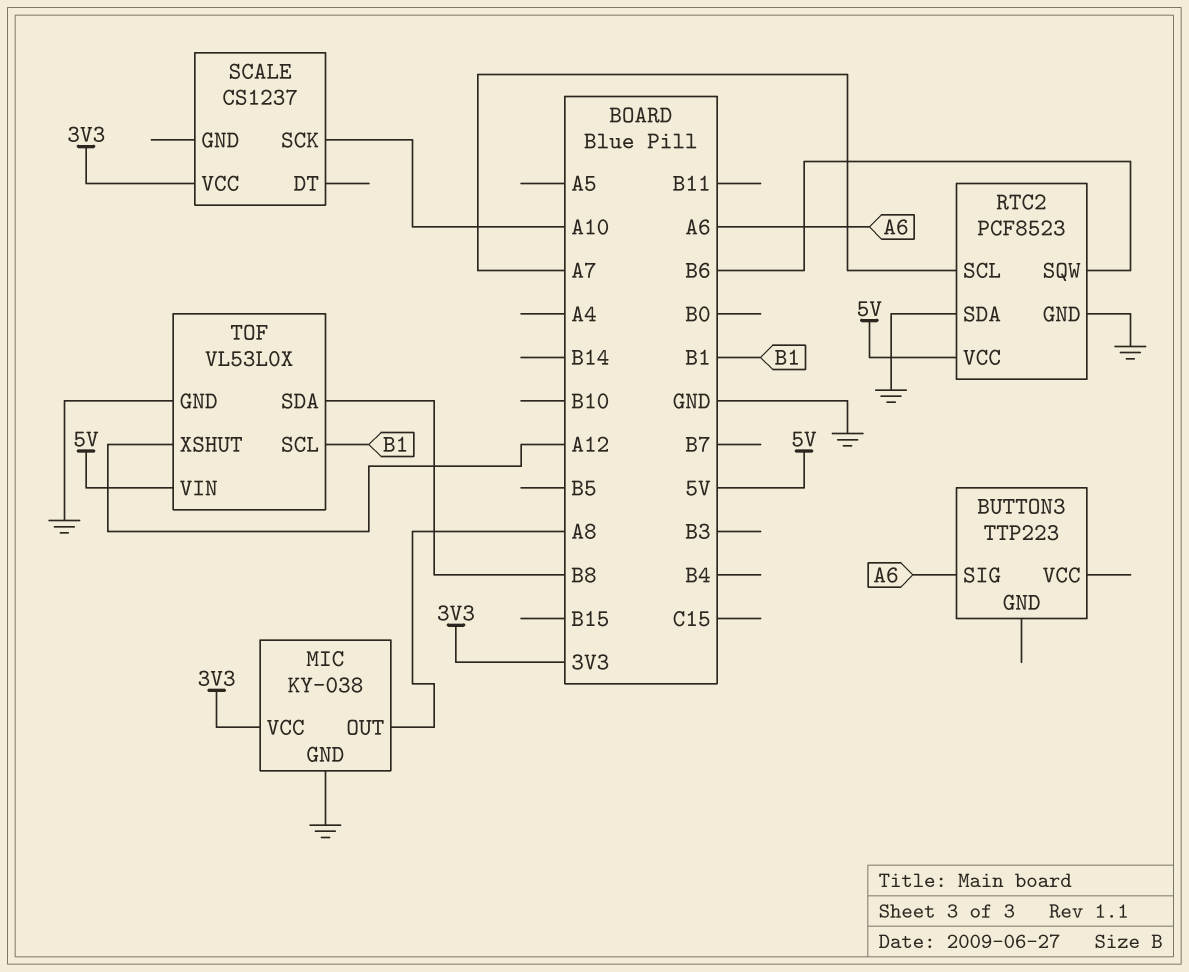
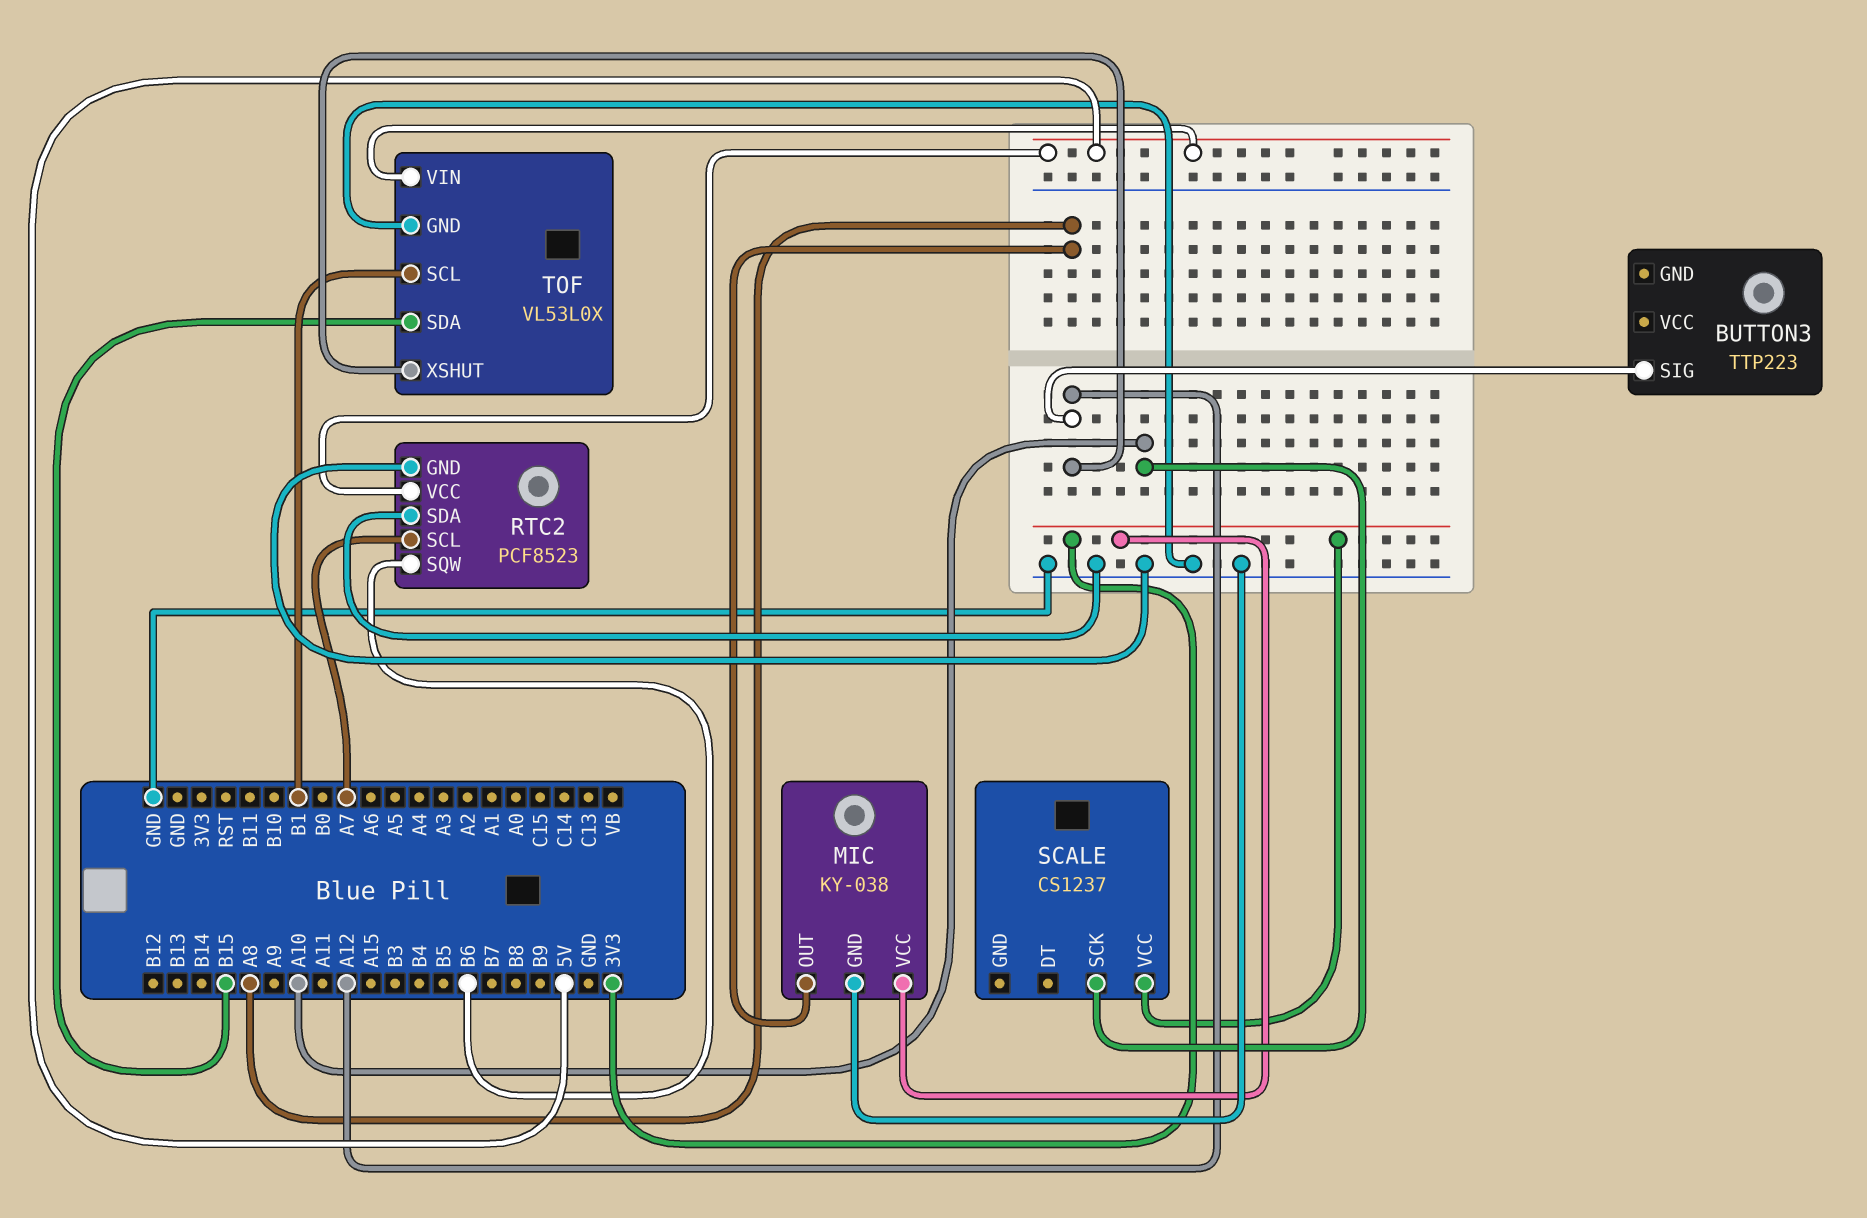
BUTTON3 pin SIG: A6 -> A12
TOF pin SDA: B8 -> B15

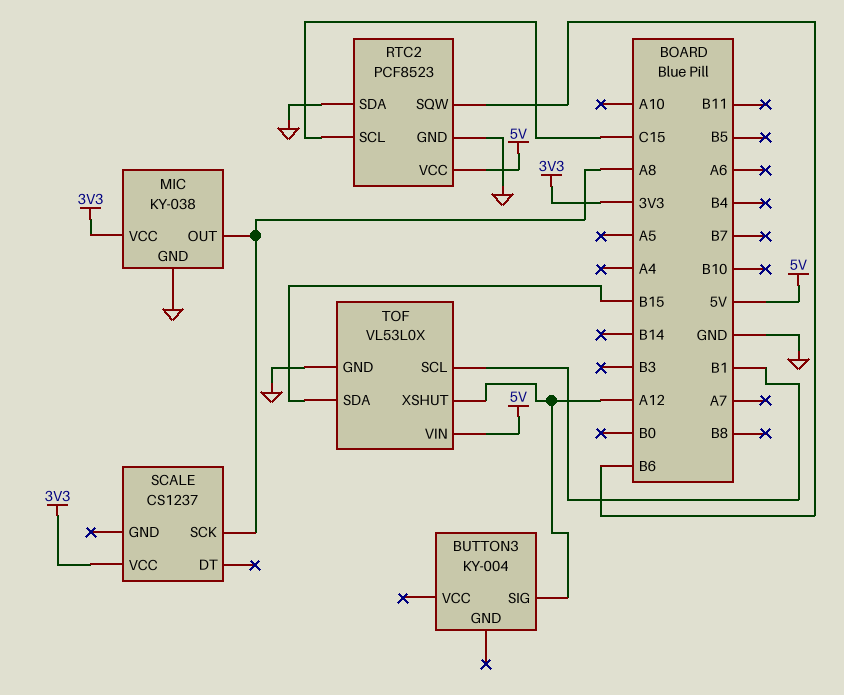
BUTTON3: TTP223 -> KY-004
RTC2 pin SCL: A7 -> C15
SCALE pin SCK: A10 -> A8

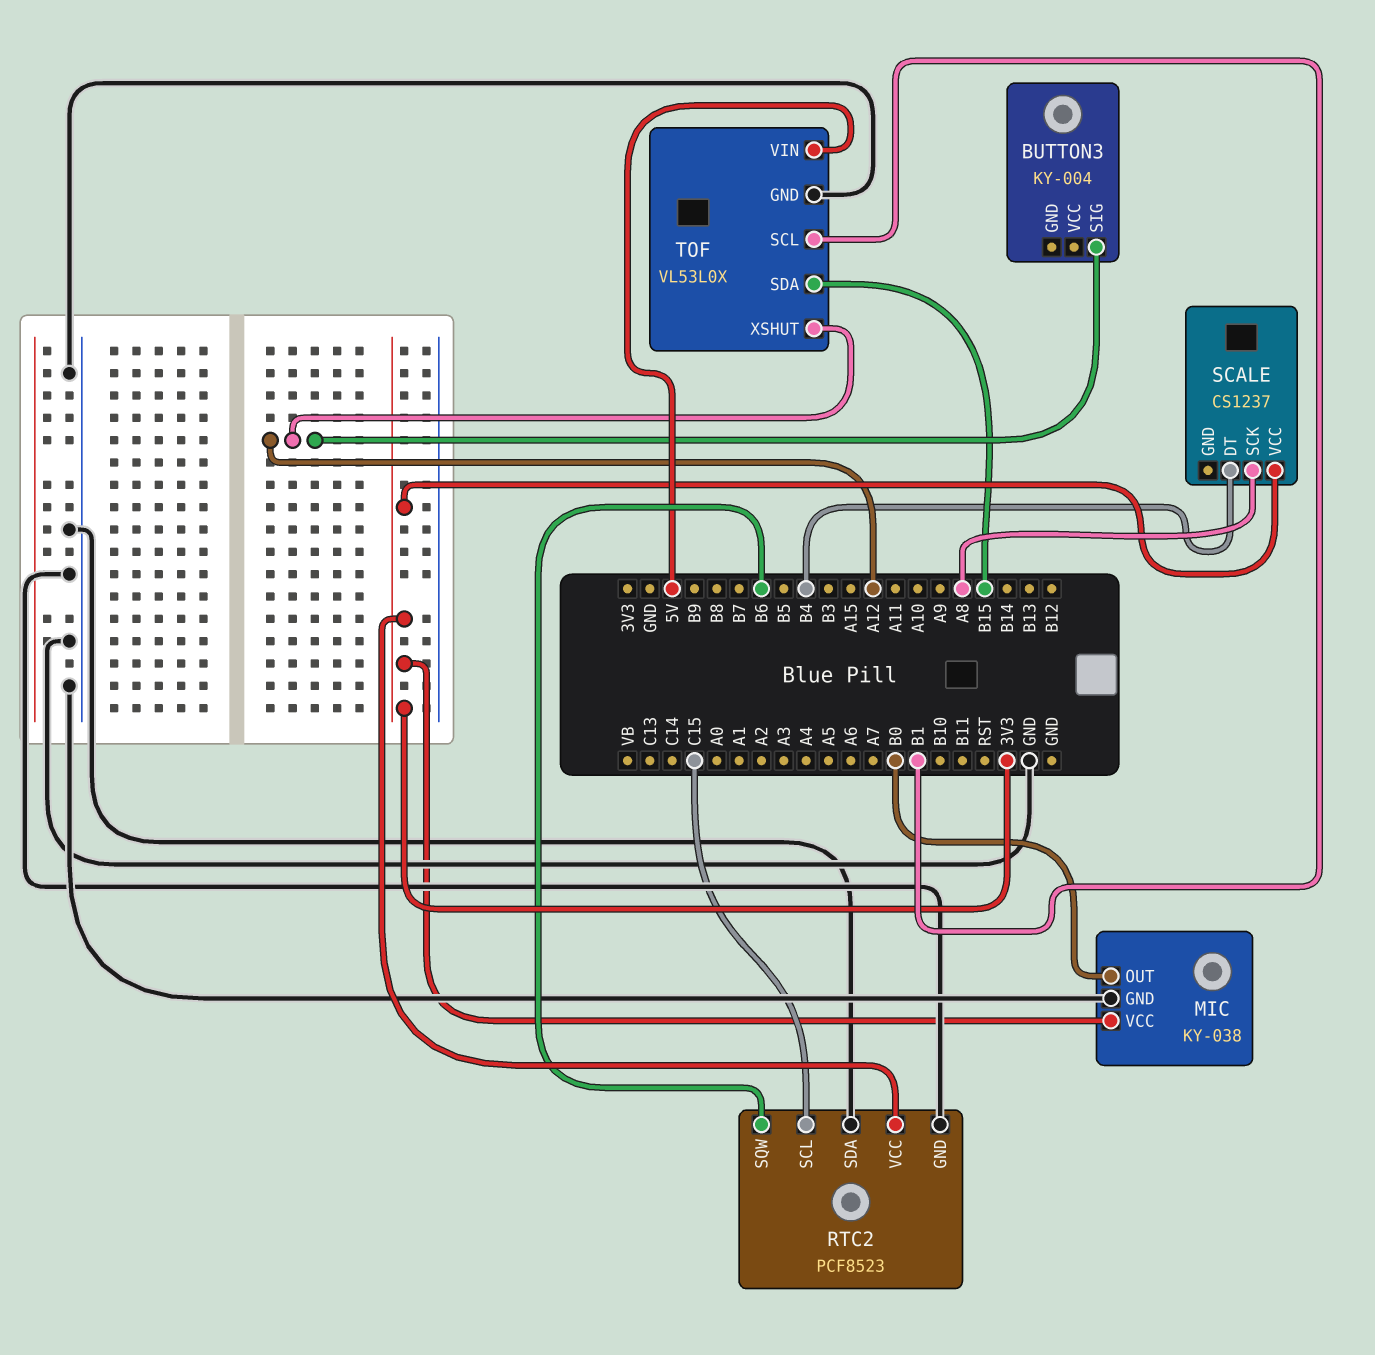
MIC pin OUT: A8 -> B0
RTC2 pin VCC: 5V -> 3V3
SCALE pin DT: none -> B4

